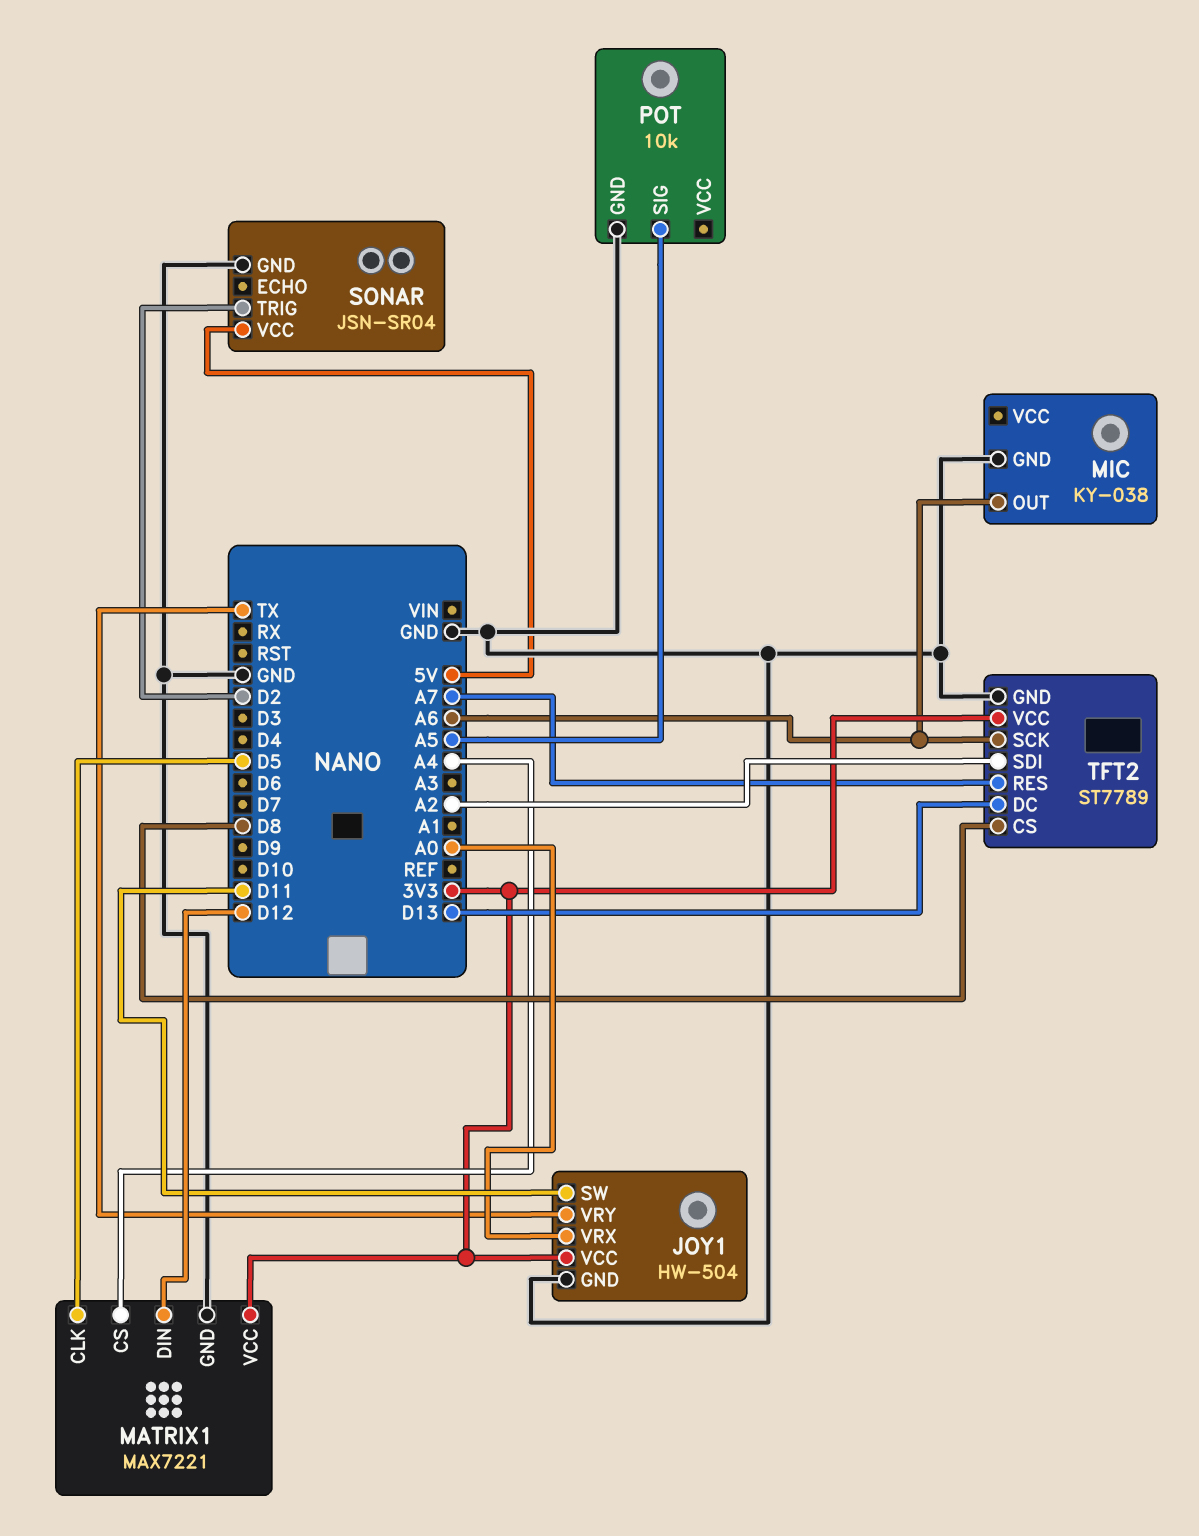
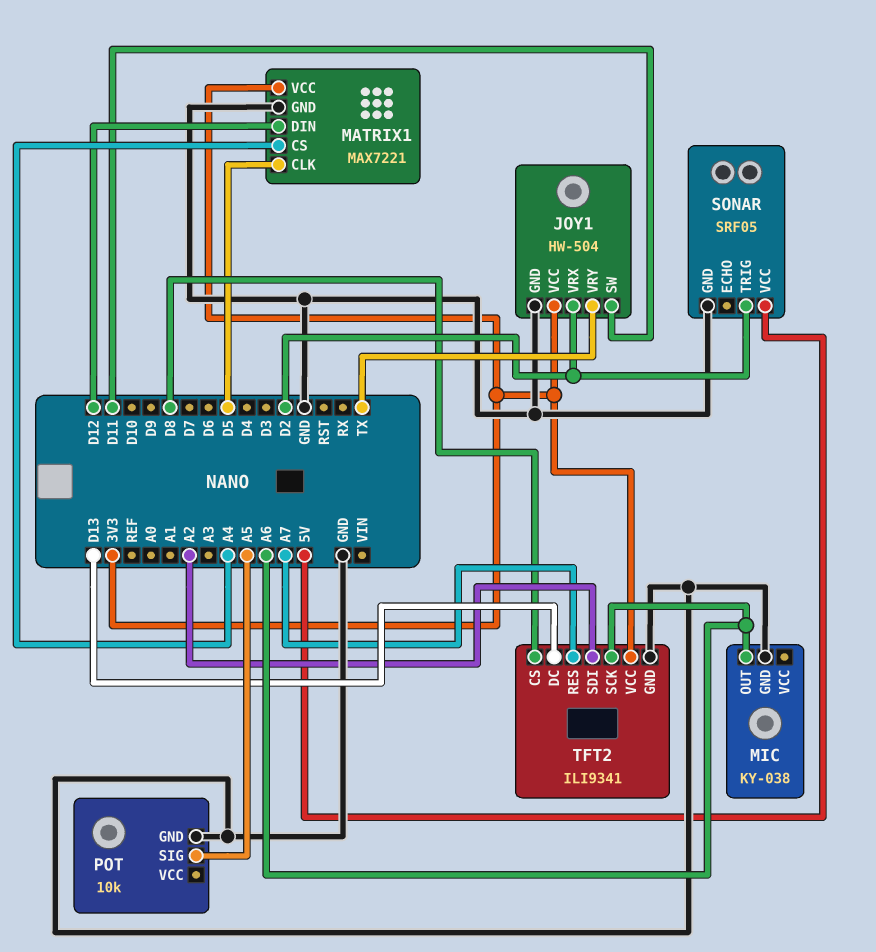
JOY1 pin VRX: A0 -> D2
SONAR: JSN-SR04 -> SRF05
TFT2: ST7789 -> ILI9341

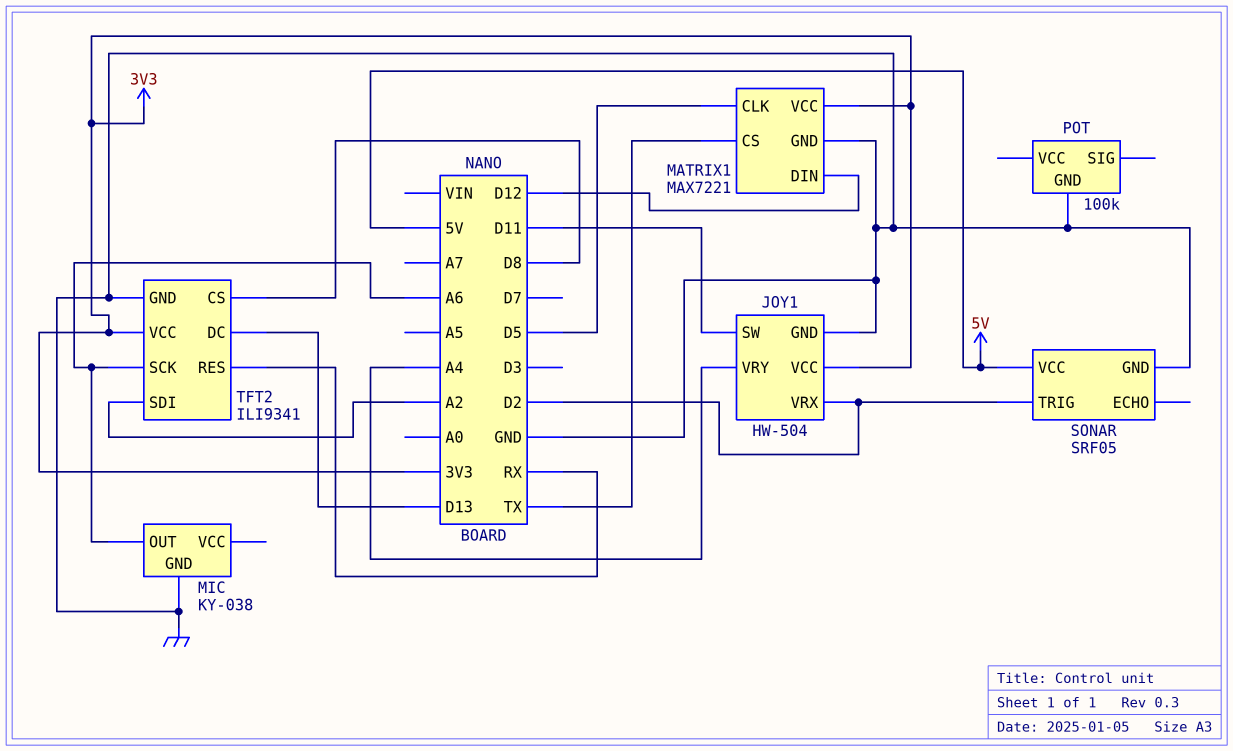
JOY1 pin VRY: TX -> A4
MATRIX1 pin CS: A4 -> TX
POT: 10k -> 100k
POT pin SIG: A5 -> none
TFT2 pin RES: A7 -> RX

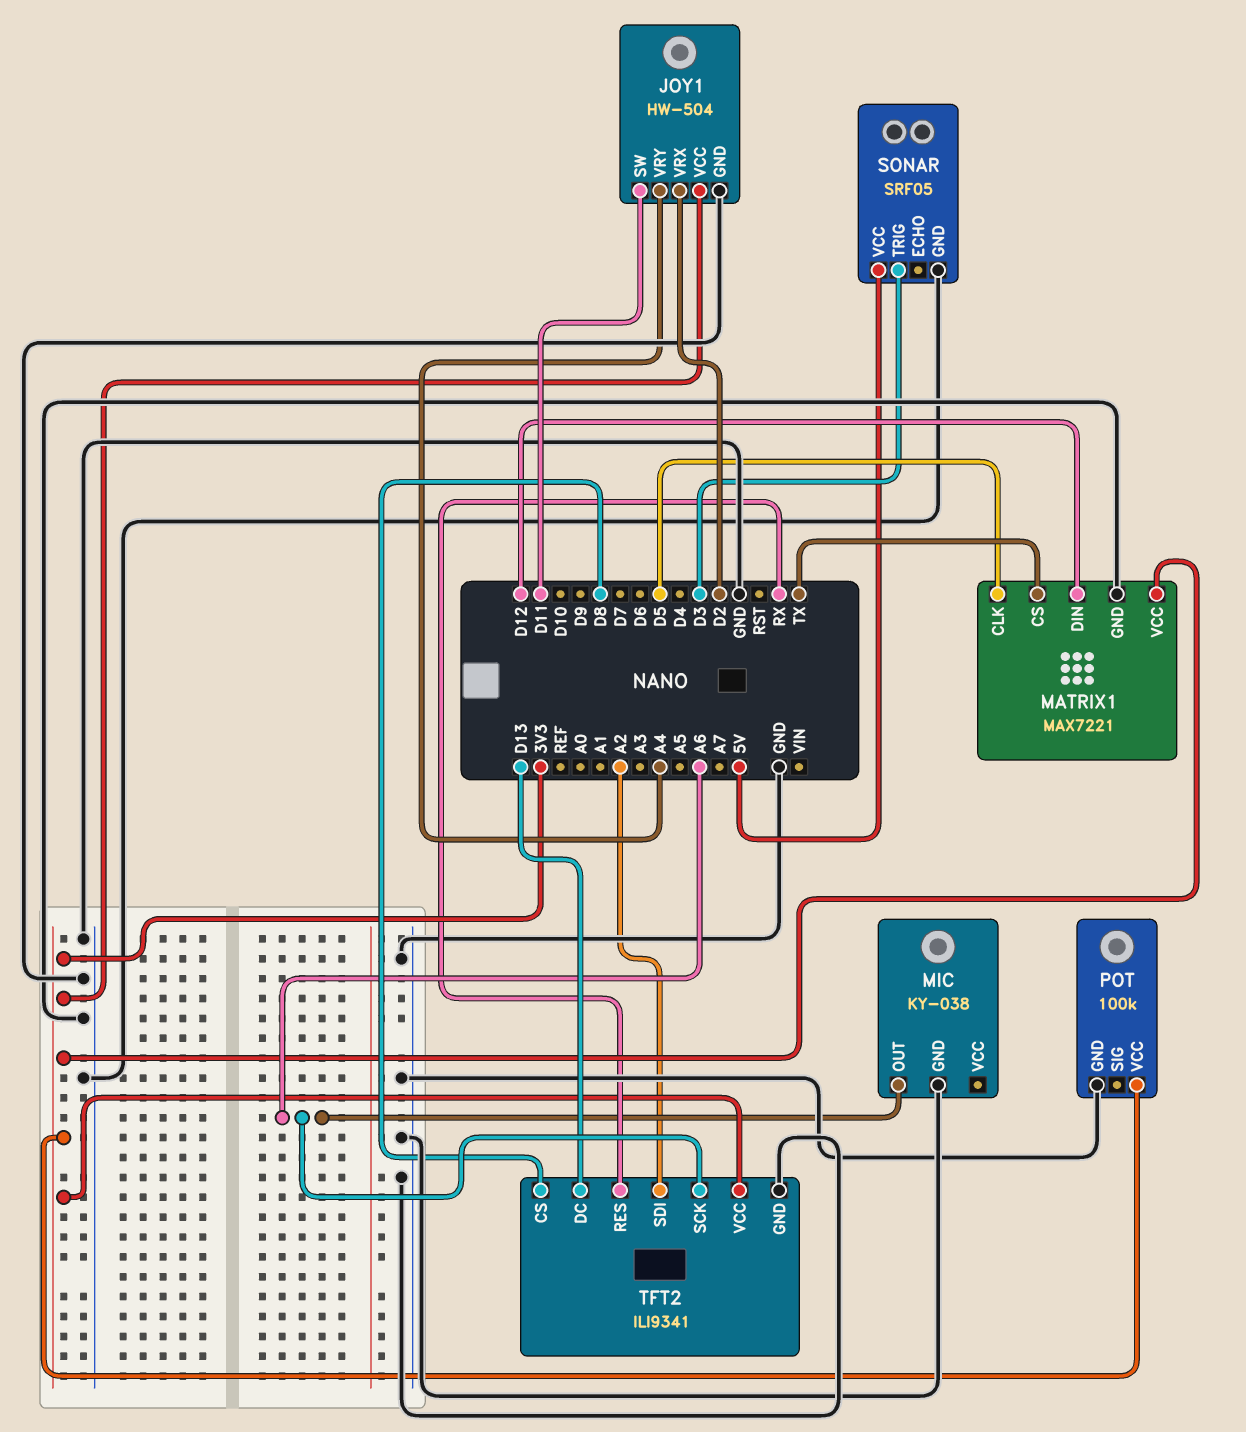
POT pin VCC: none -> 3V3
SONAR pin TRIG: D2 -> D3

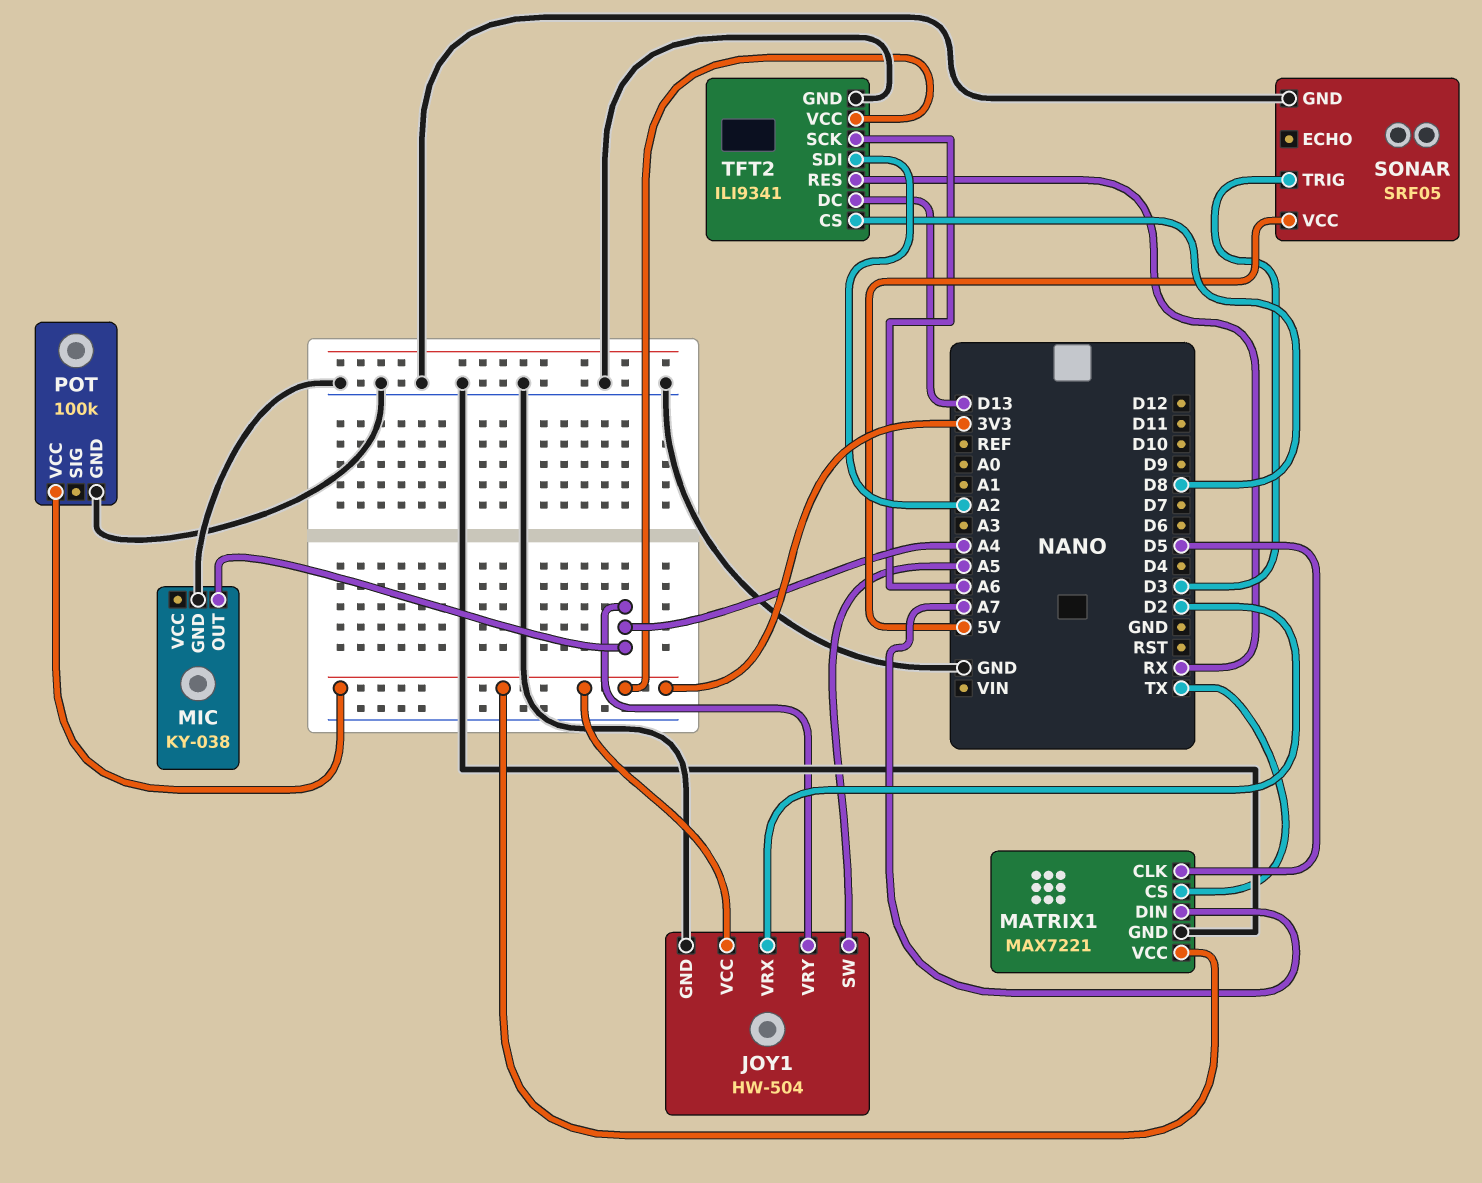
JOY1 pin SW: D11 -> A5
MATRIX1 pin DIN: D12 -> A7
MIC pin OUT: A6 -> A4

